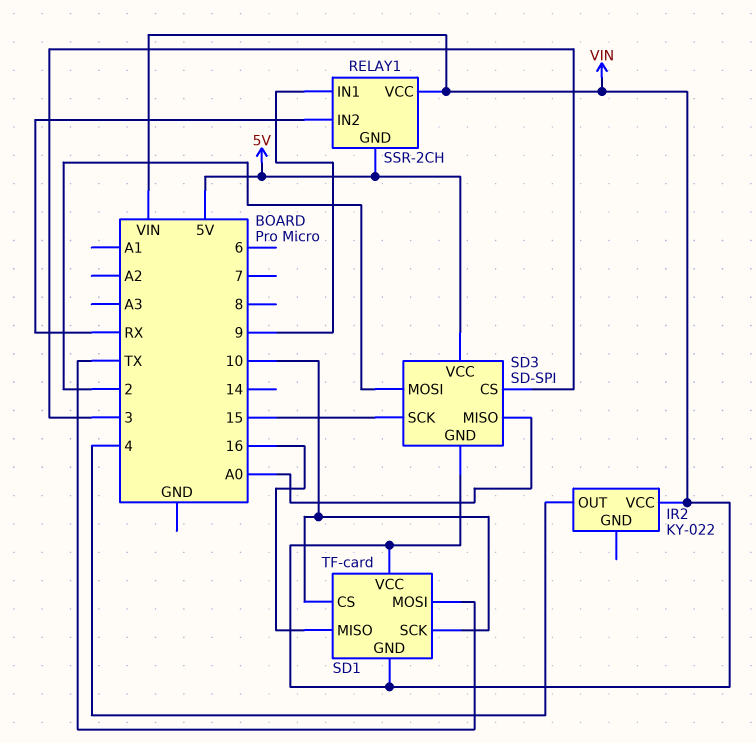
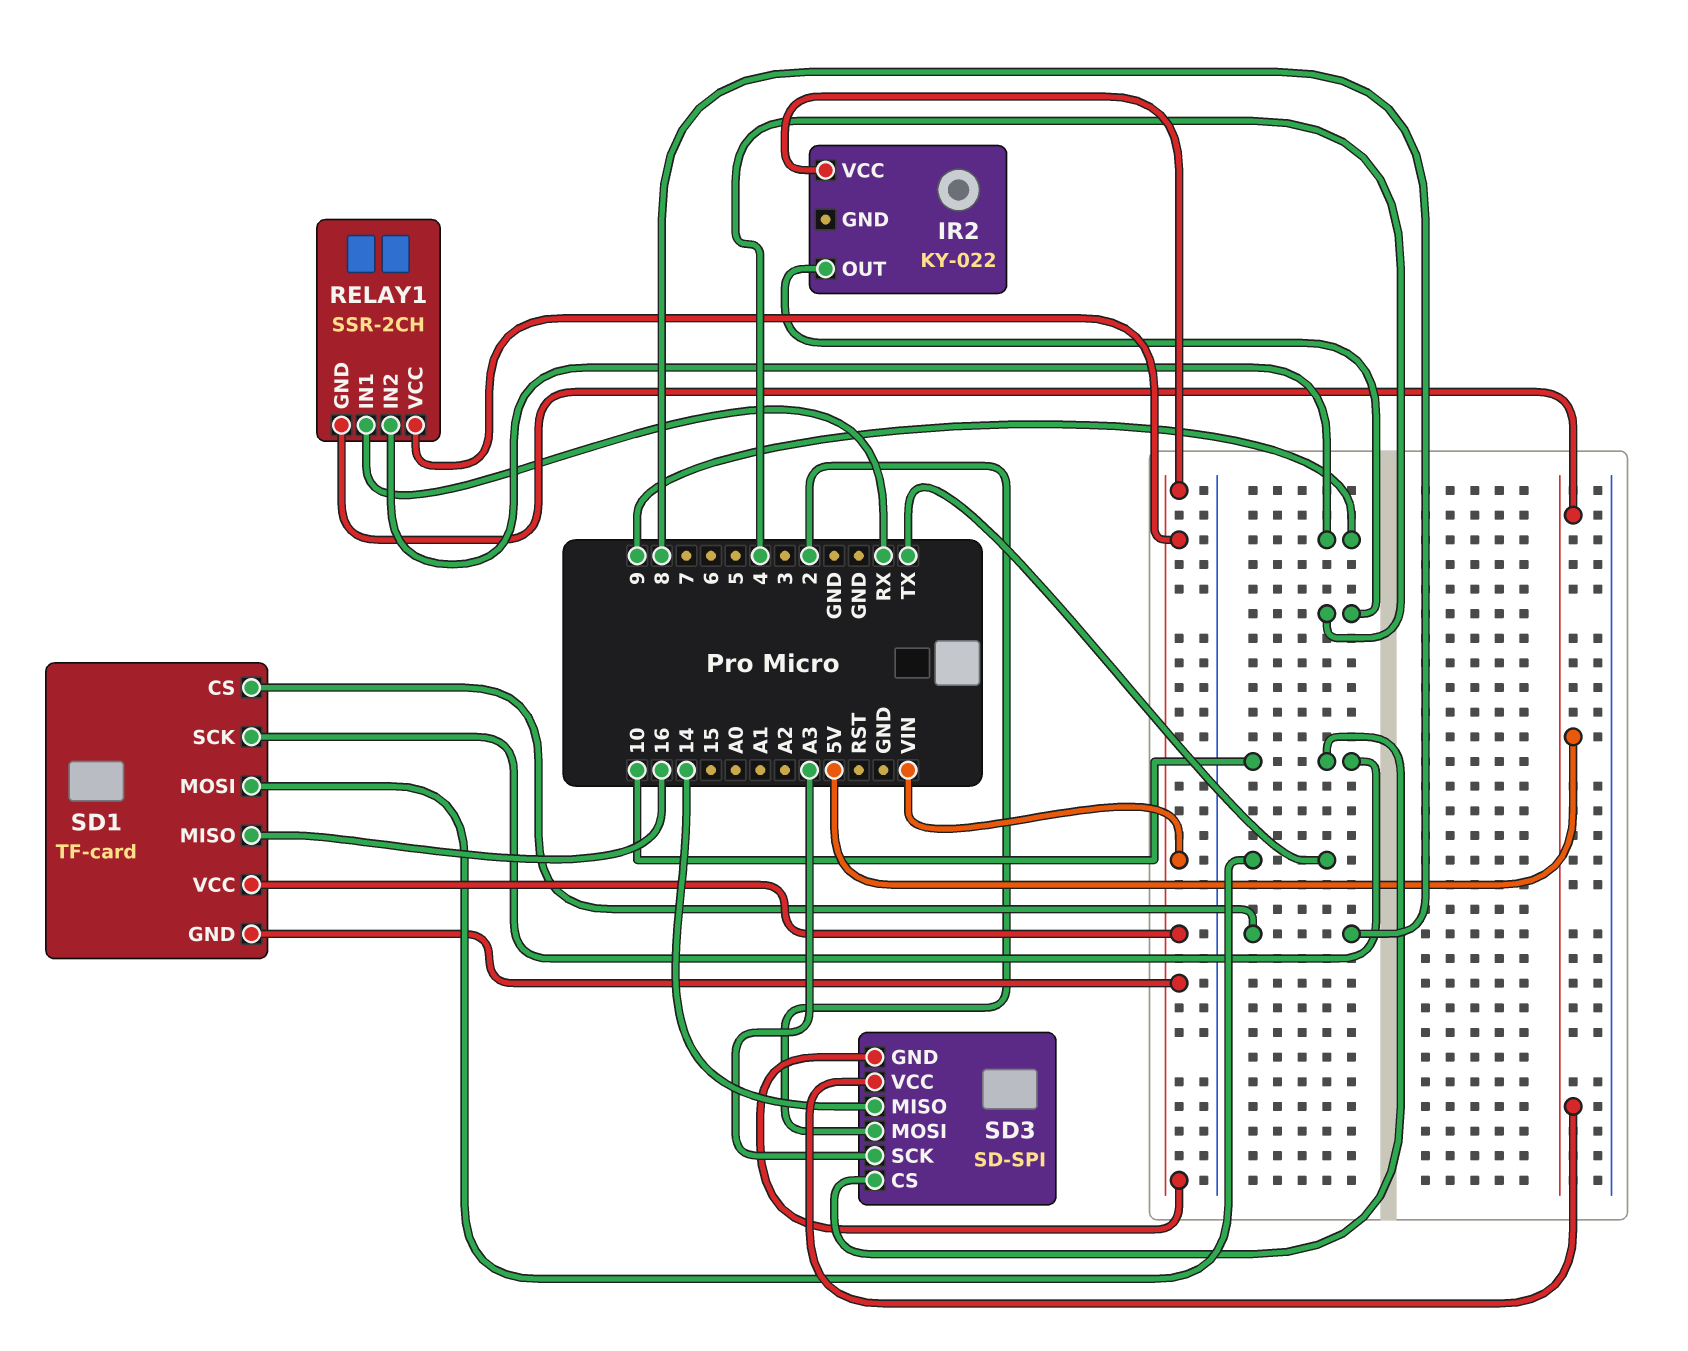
RELAY1 pin IN1: 9 -> RX
RELAY1 pin IN2: RX -> 9
SD1 pin CS: 10 -> 8
SD3 pin CS: 3 -> 10
SD3 pin MISO: A0 -> 14
SD3 pin SCK: 15 -> A3

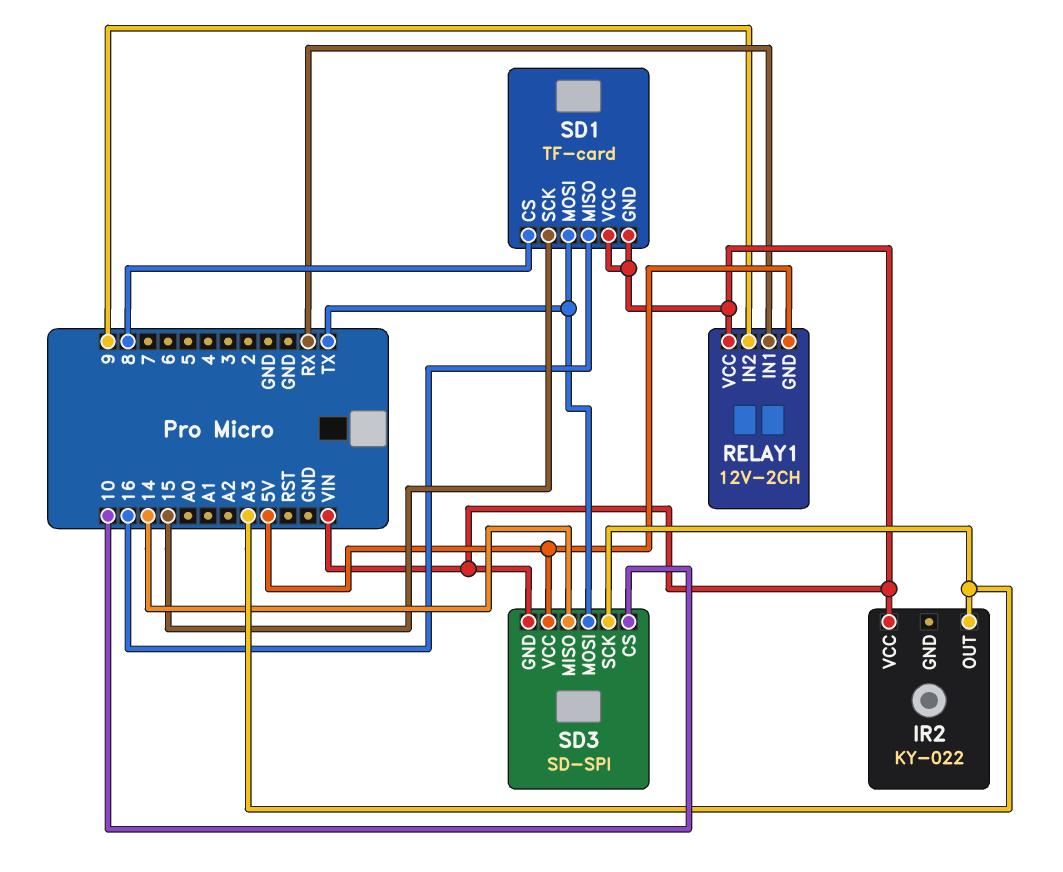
IR2 pin OUT: 4 -> A3
RELAY1: SSR-2CH -> 12V-2CH
SD1 pin SCK: 10 -> 15
SD3 pin MOSI: 2 -> TX

